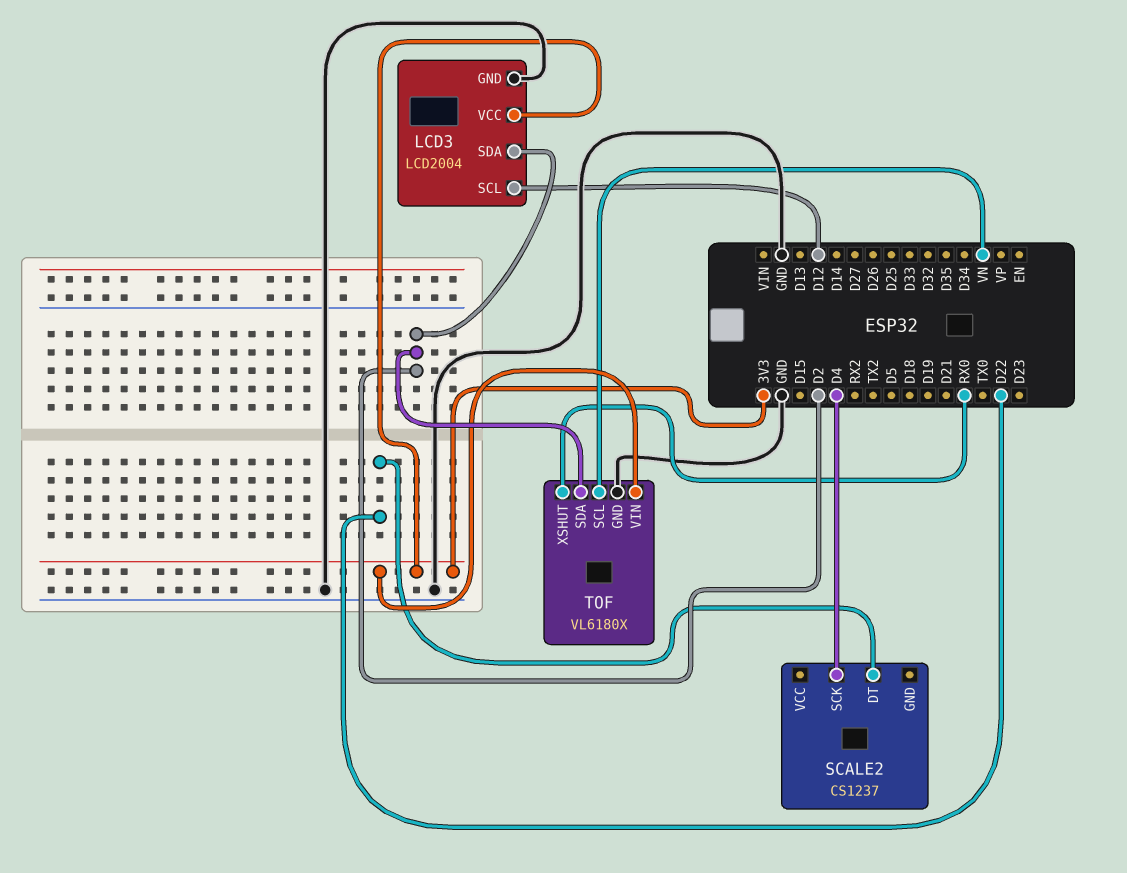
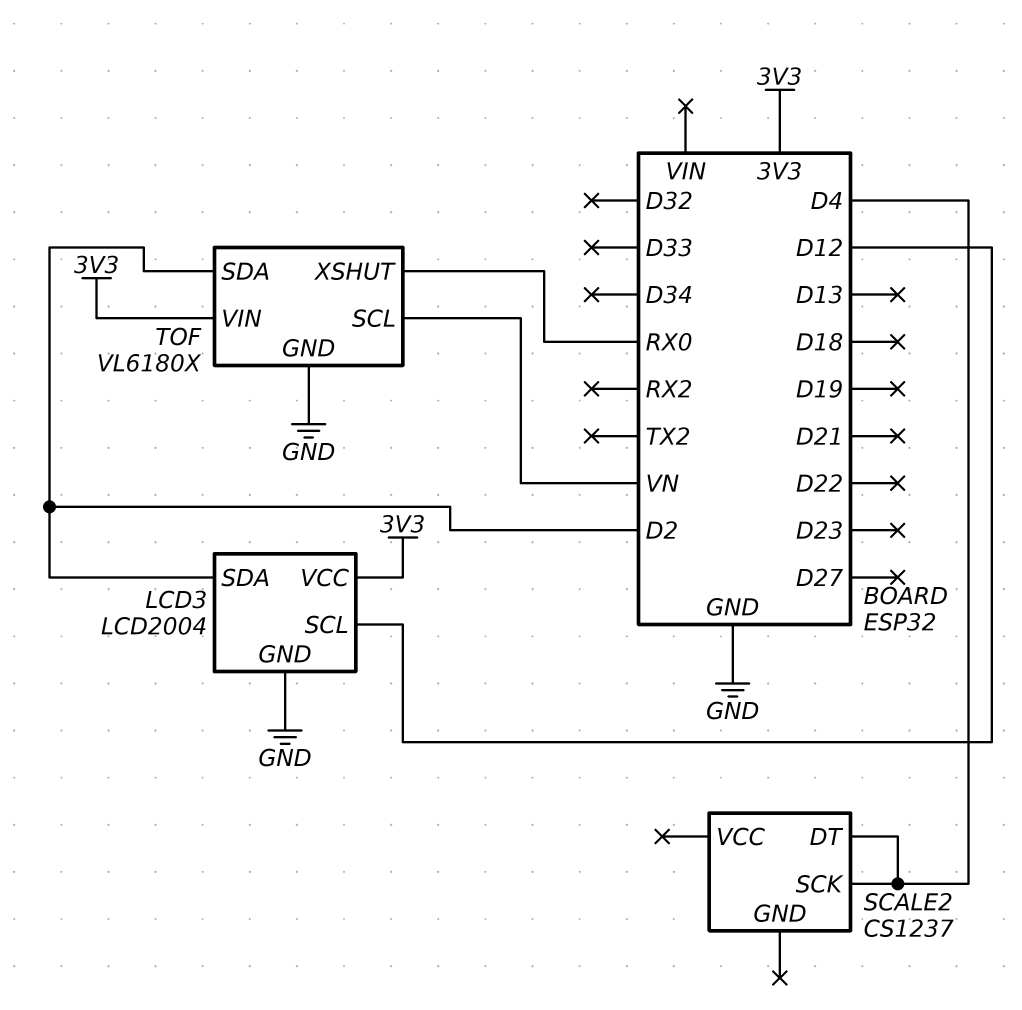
SCALE2 pin DT: D22 -> D4

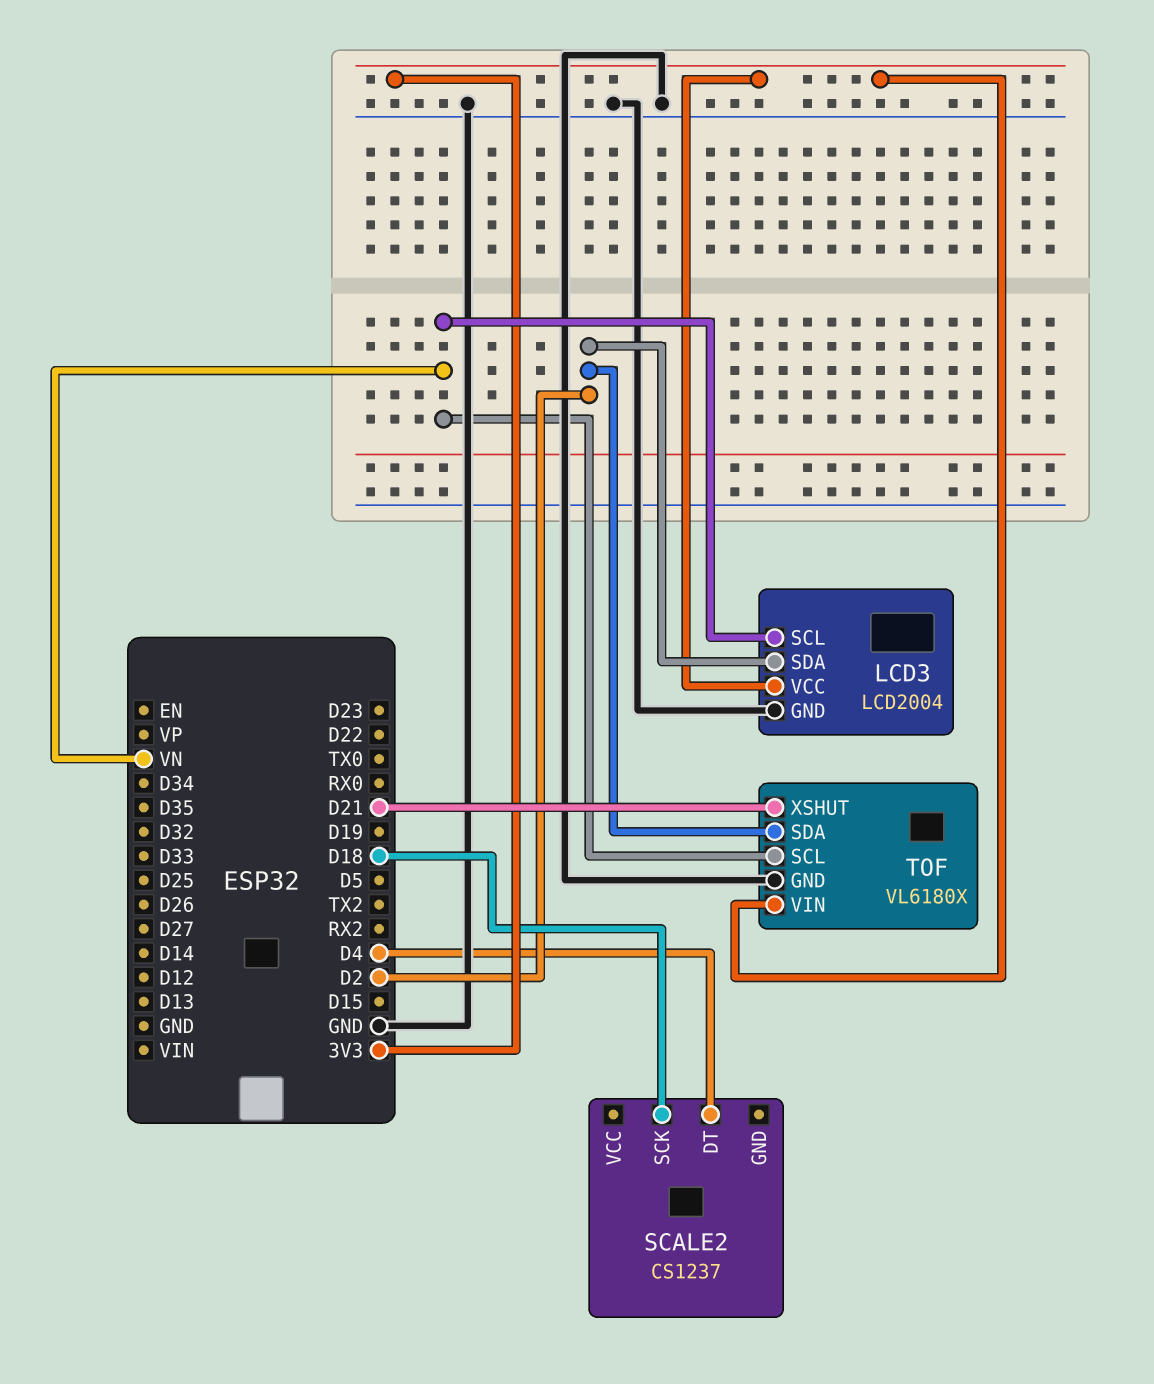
LCD3 pin SCL: D12 -> VN
SCALE2 pin SCK: D4 -> D18
TOF pin XSHUT: RX0 -> D21

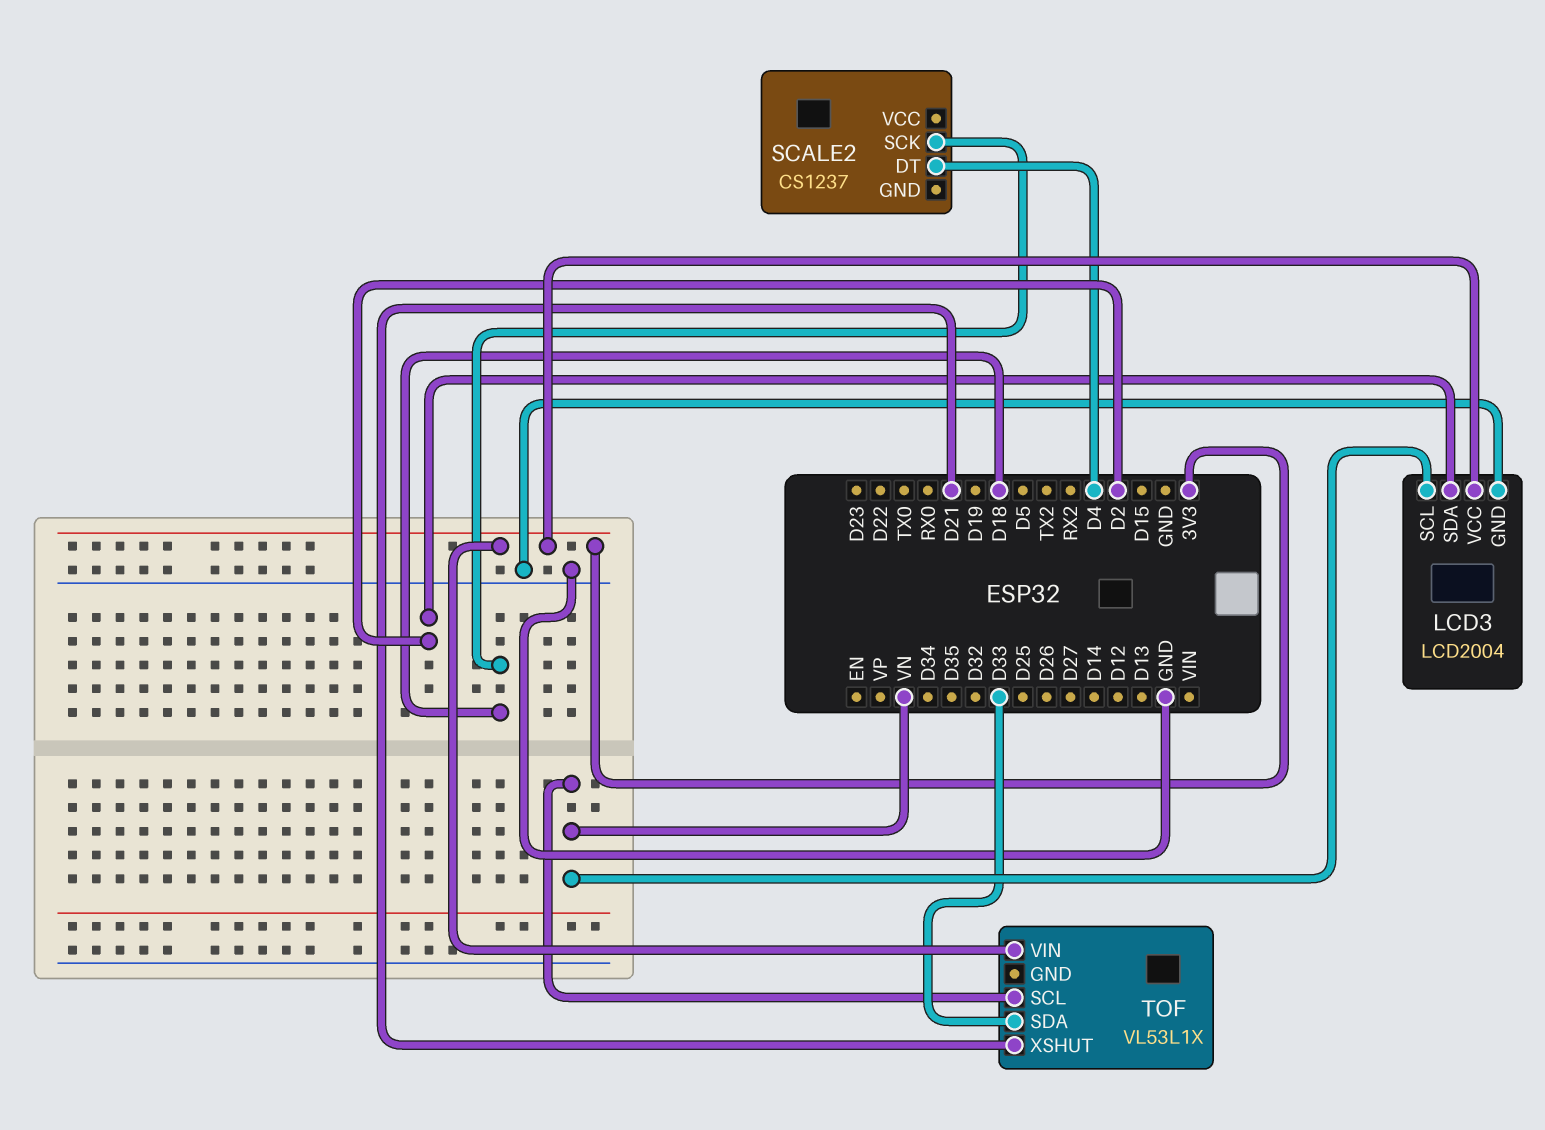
TOF: VL6180X -> VL53L1X
TOF pin GND: GND -> none
TOF pin SDA: D2 -> D33

